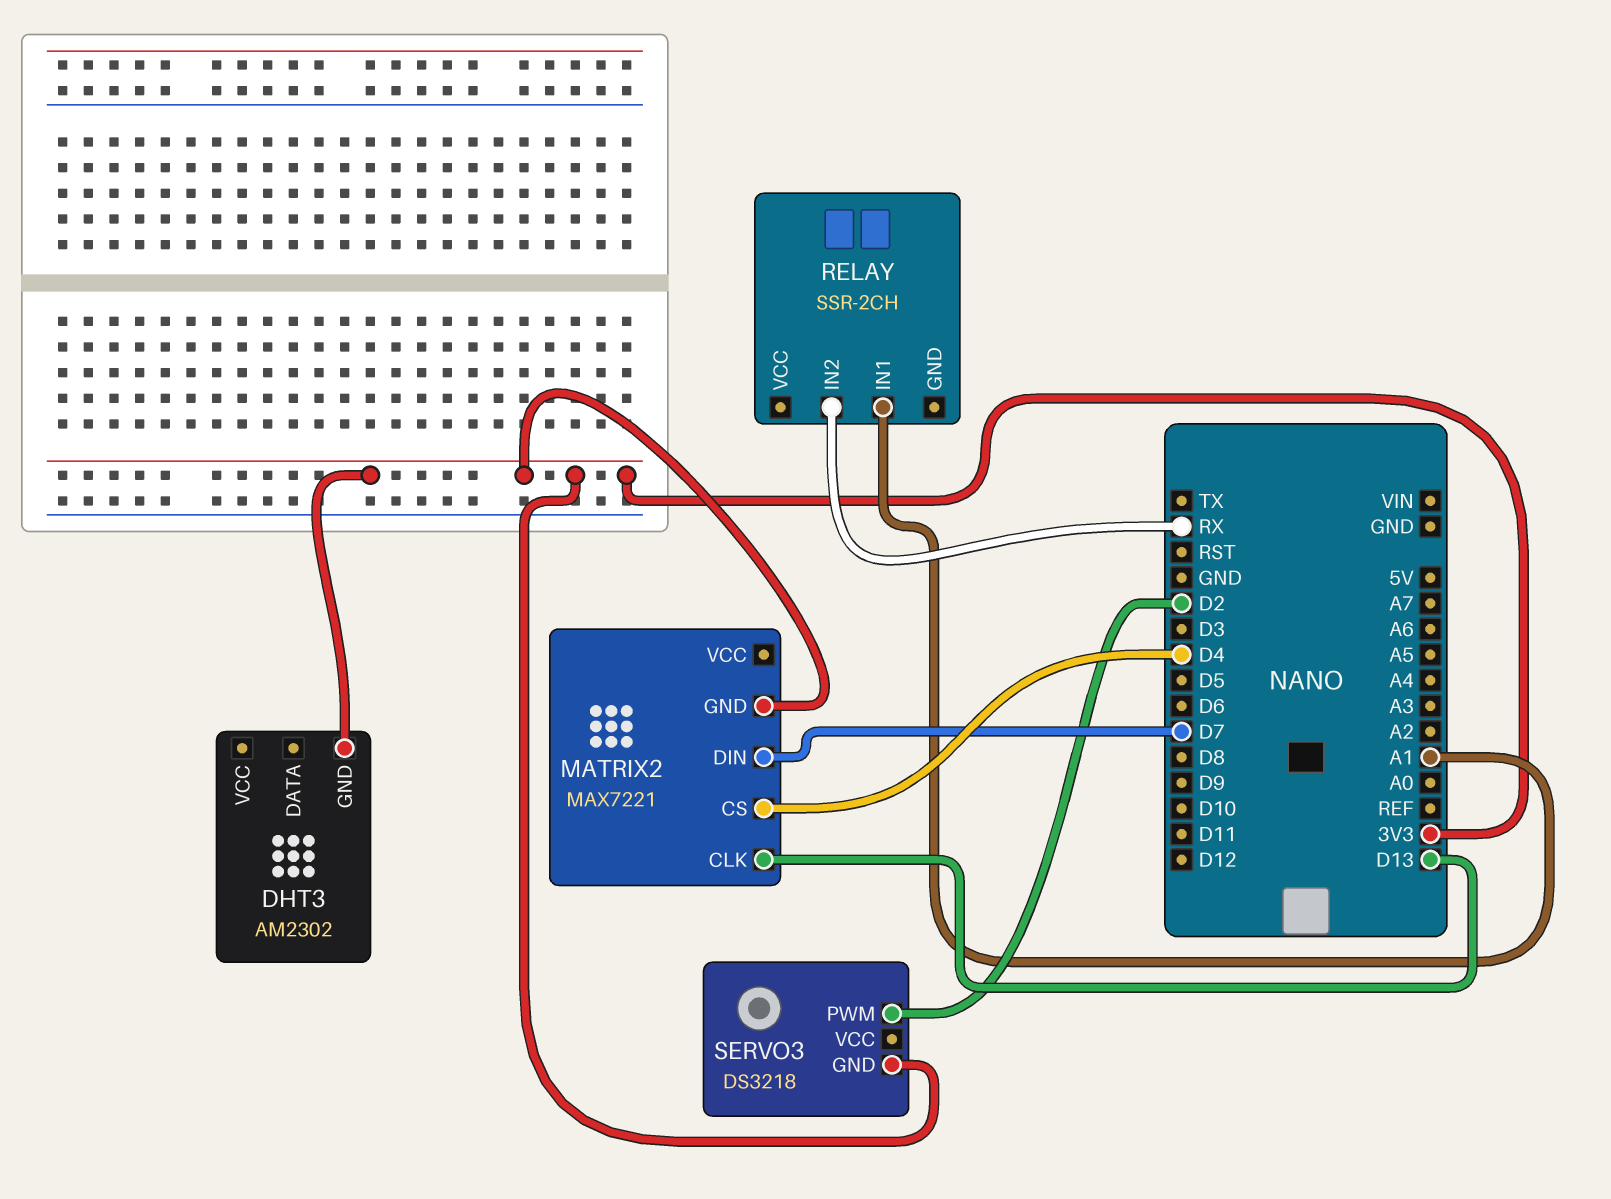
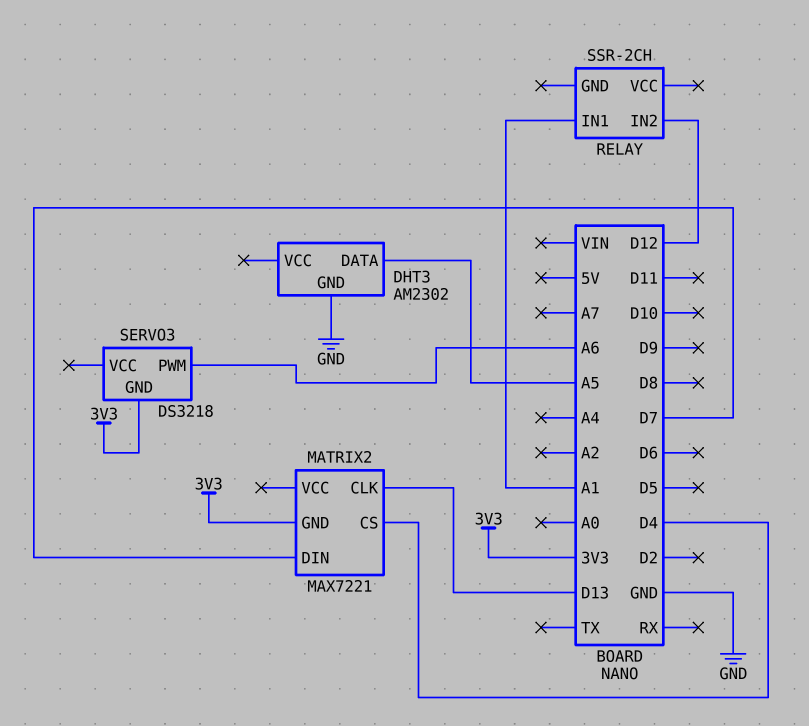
DHT3 pin DATA: none -> A5
DHT3 pin GND: 3V3 -> GND
RELAY pin IN2: RX -> D12
SERVO3 pin PWM: D2 -> A6

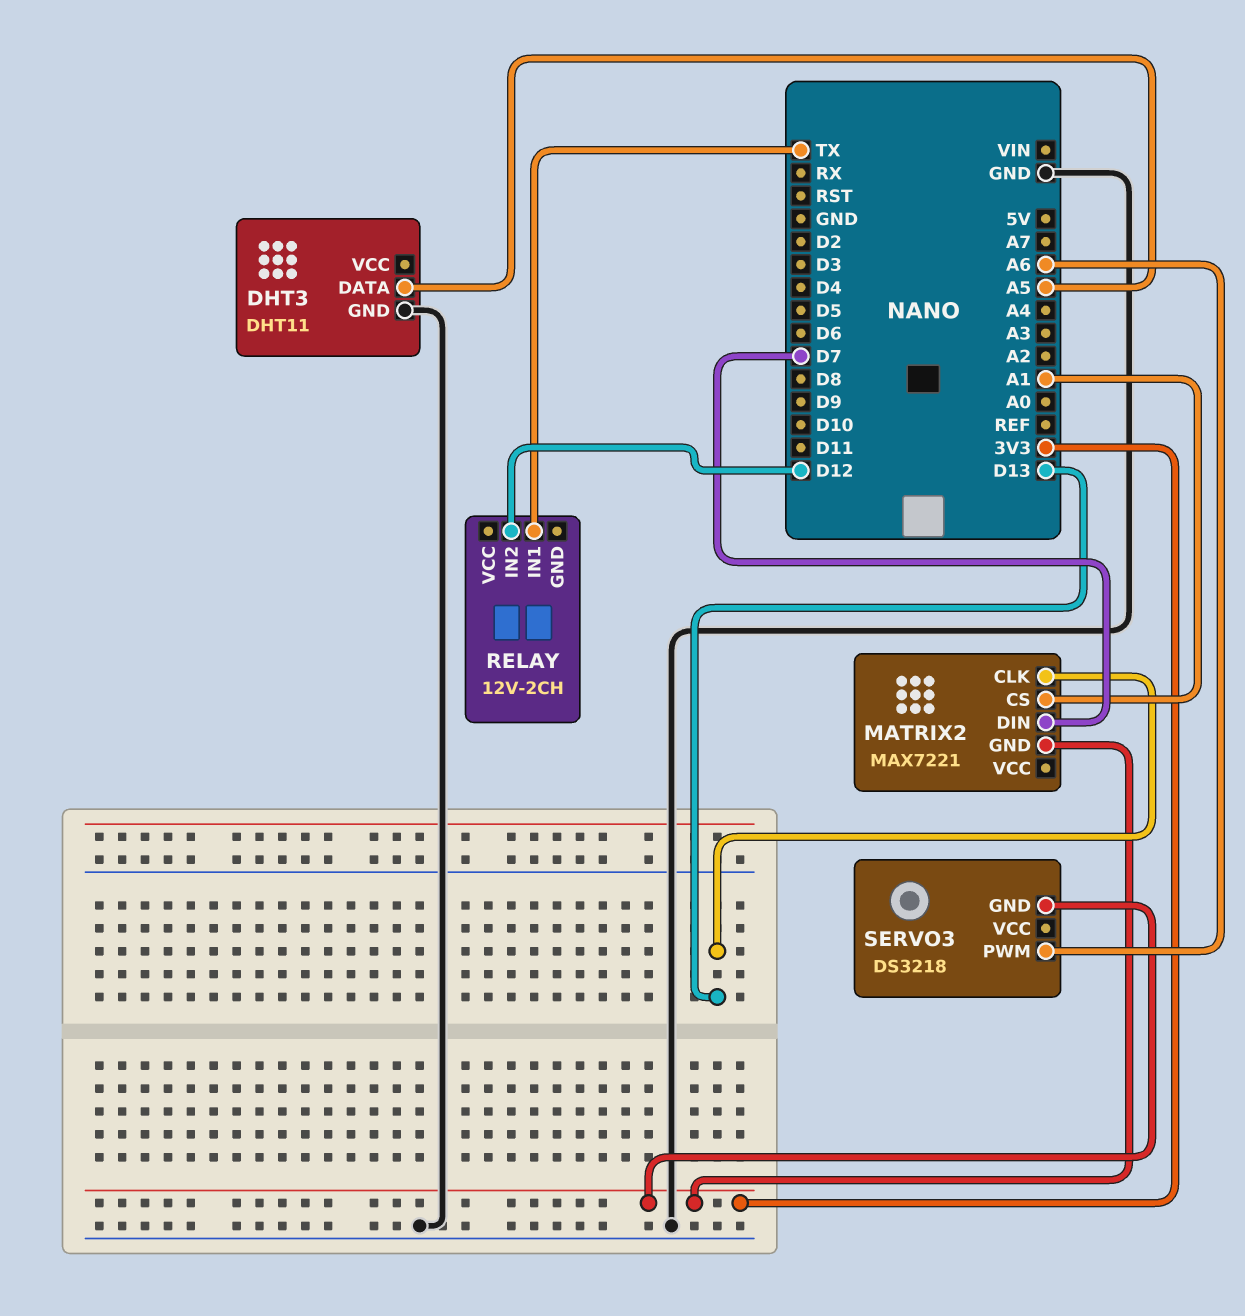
DHT3: AM2302 -> DHT11
MATRIX2 pin CS: D4 -> A1
RELAY: SSR-2CH -> 12V-2CH
RELAY pin IN1: A1 -> TX

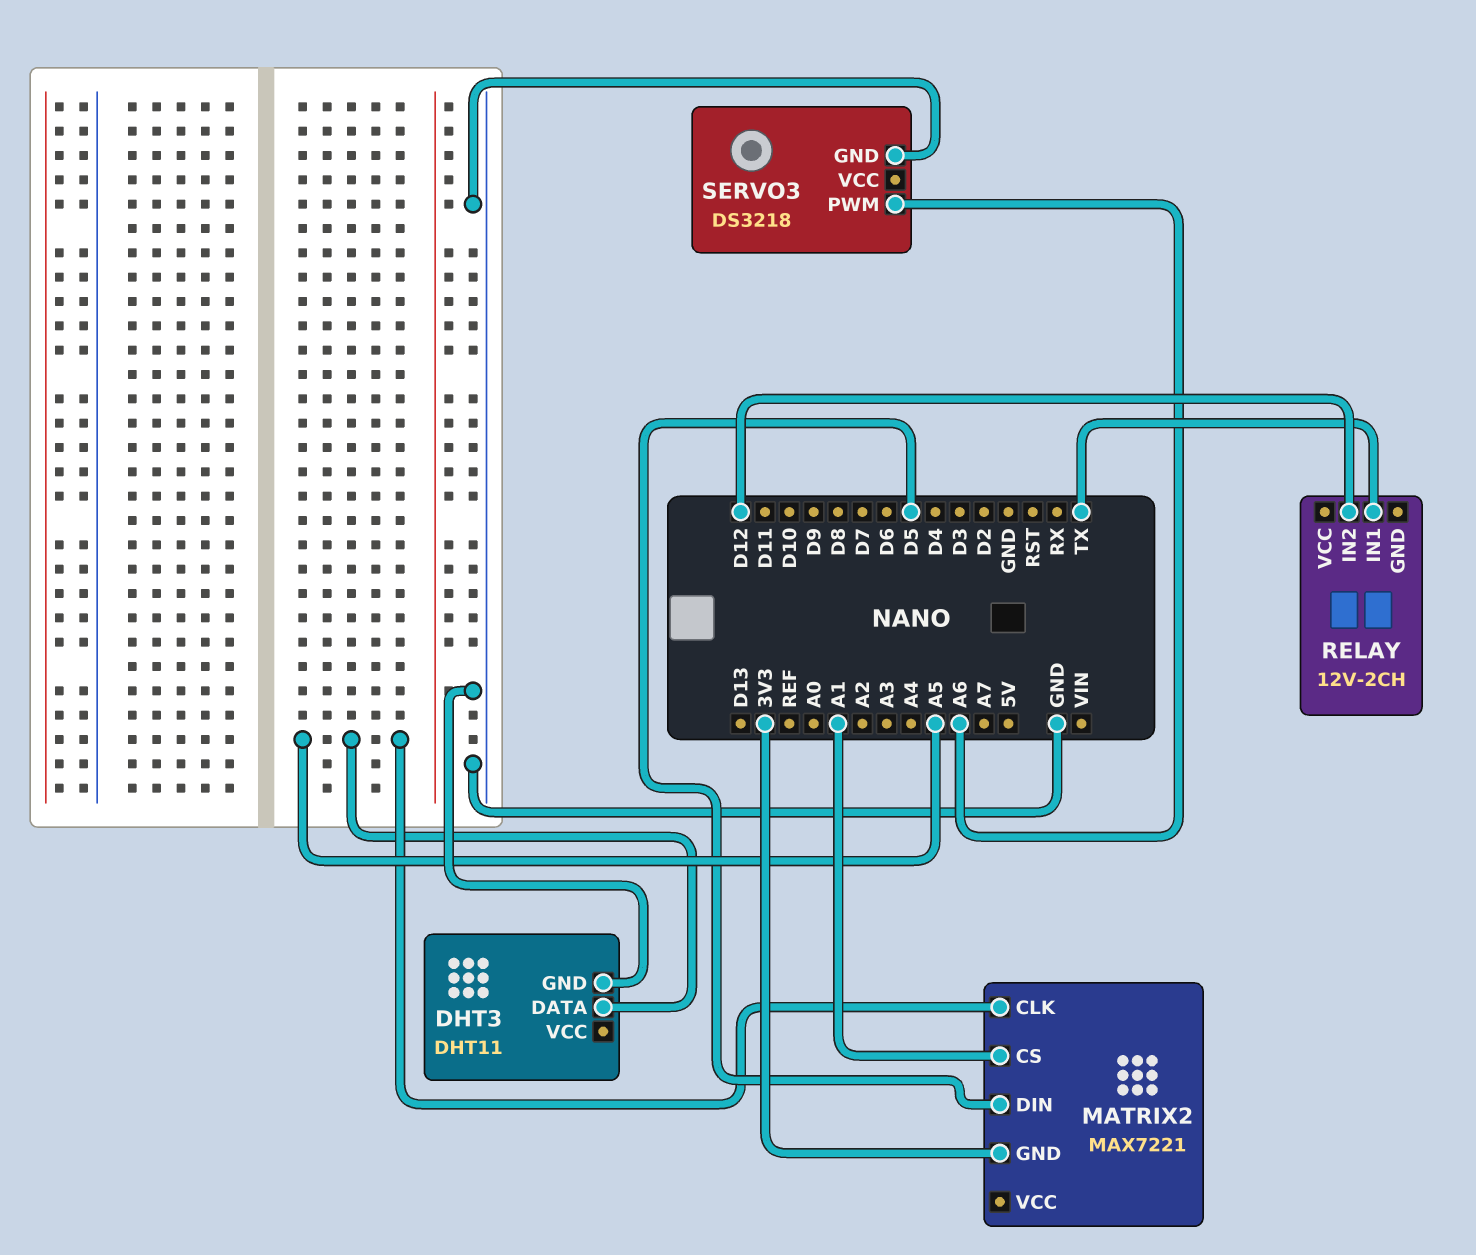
MATRIX2 pin CLK: D13 -> A5
MATRIX2 pin DIN: D7 -> D5
SERVO3 pin GND: 3V3 -> GND

